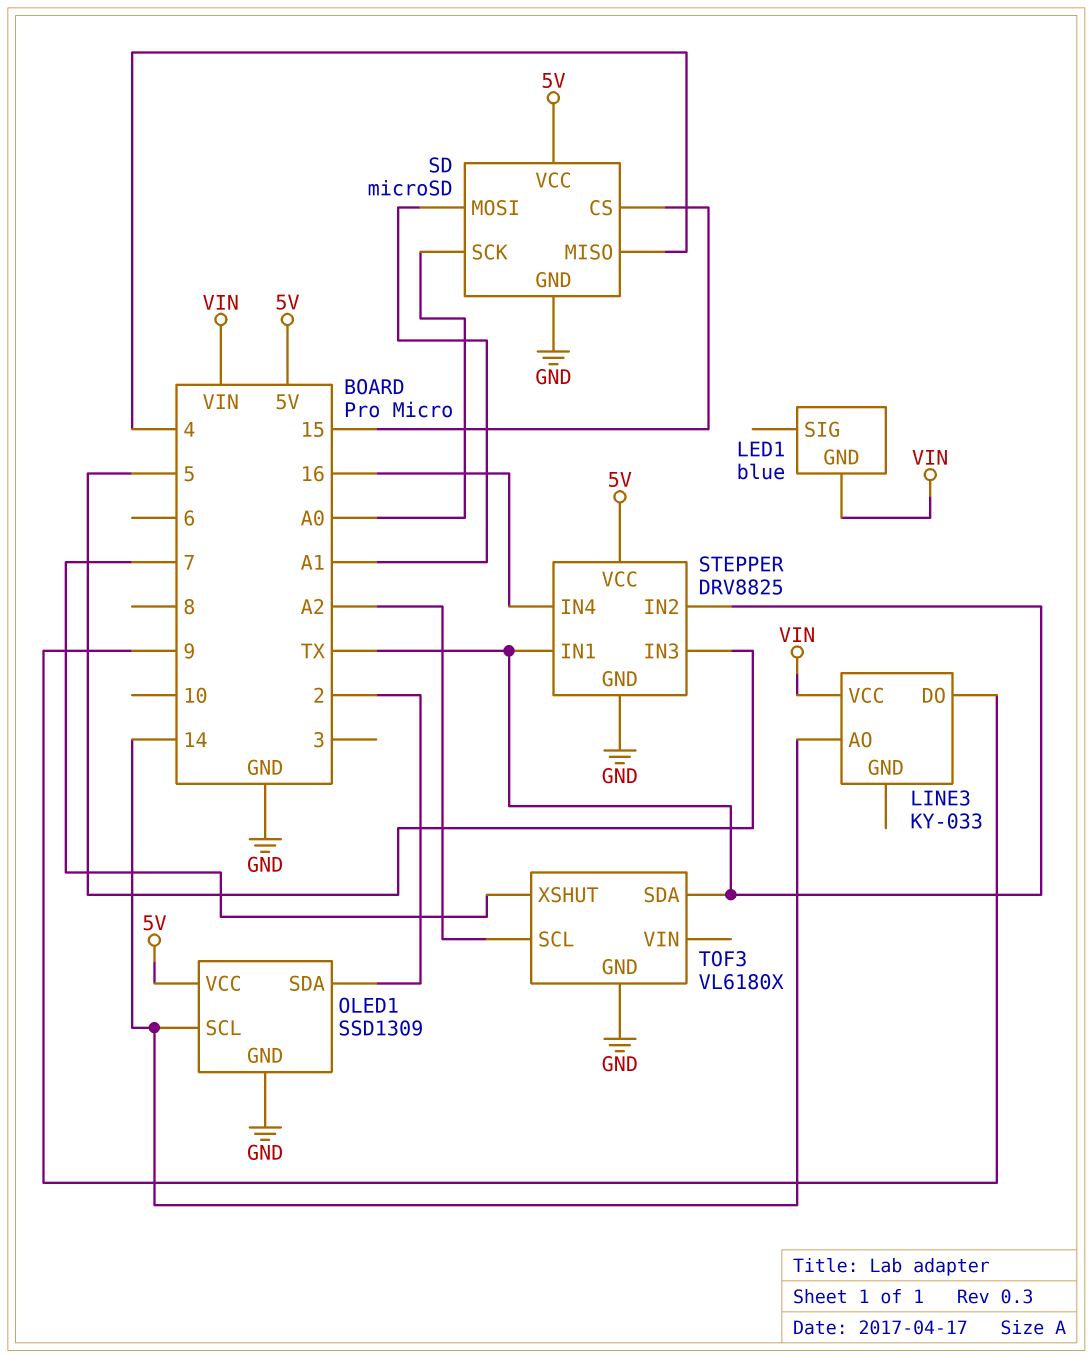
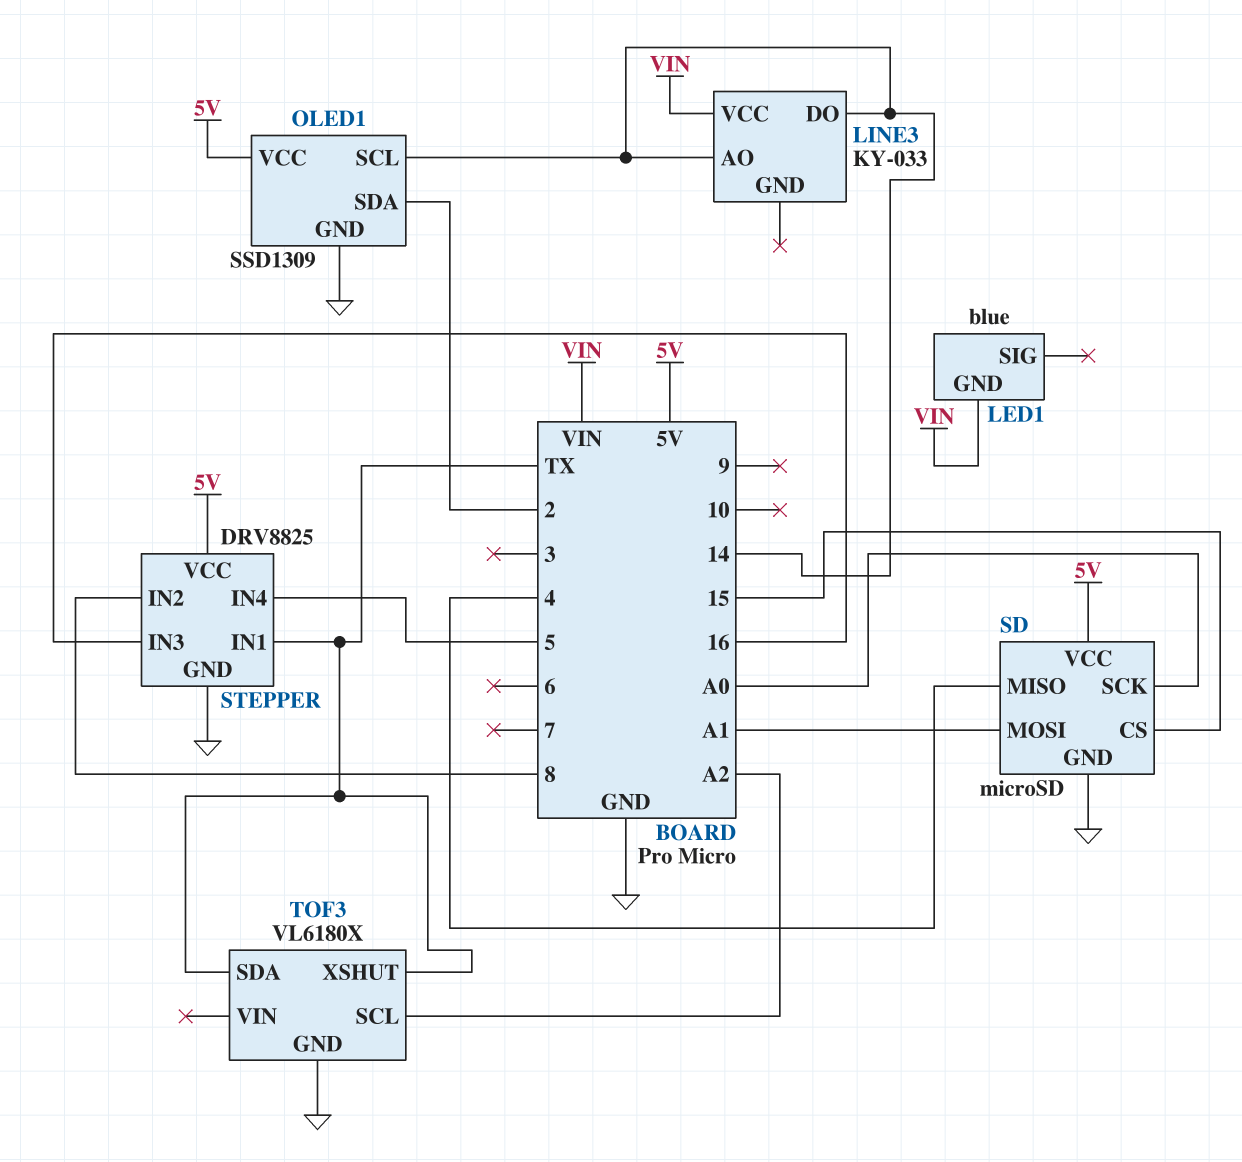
LINE3 pin DO: 9 -> 14
STEPPER pin IN2: TX -> 8
STEPPER pin IN3: 5 -> 16
STEPPER pin IN4: 16 -> 5
TOF3 pin XSHUT: 7 -> TX

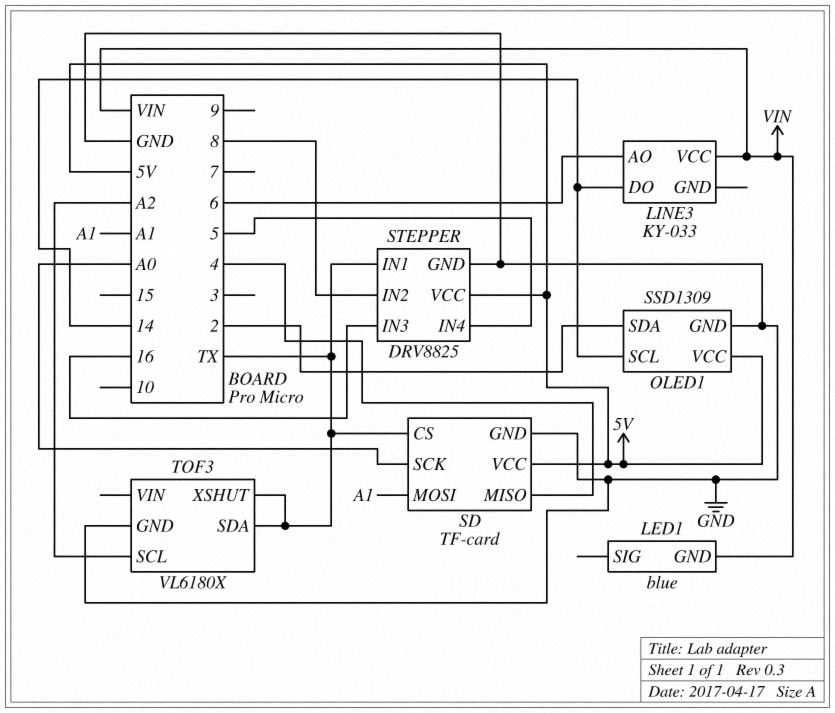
LINE3 pin AO: 14 -> 6
SD: microSD -> TF-card
SD pin CS: 15 -> TX

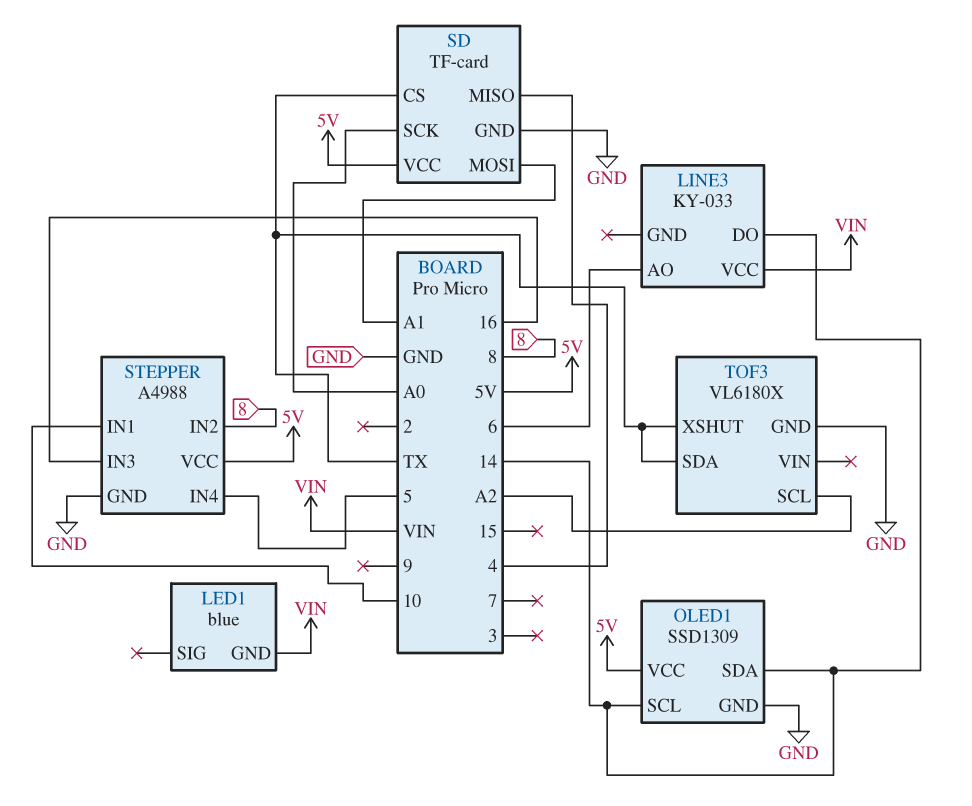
OLED1 pin SDA: 2 -> 14
STEPPER: DRV8825 -> A4988
STEPPER pin IN1: TX -> 10

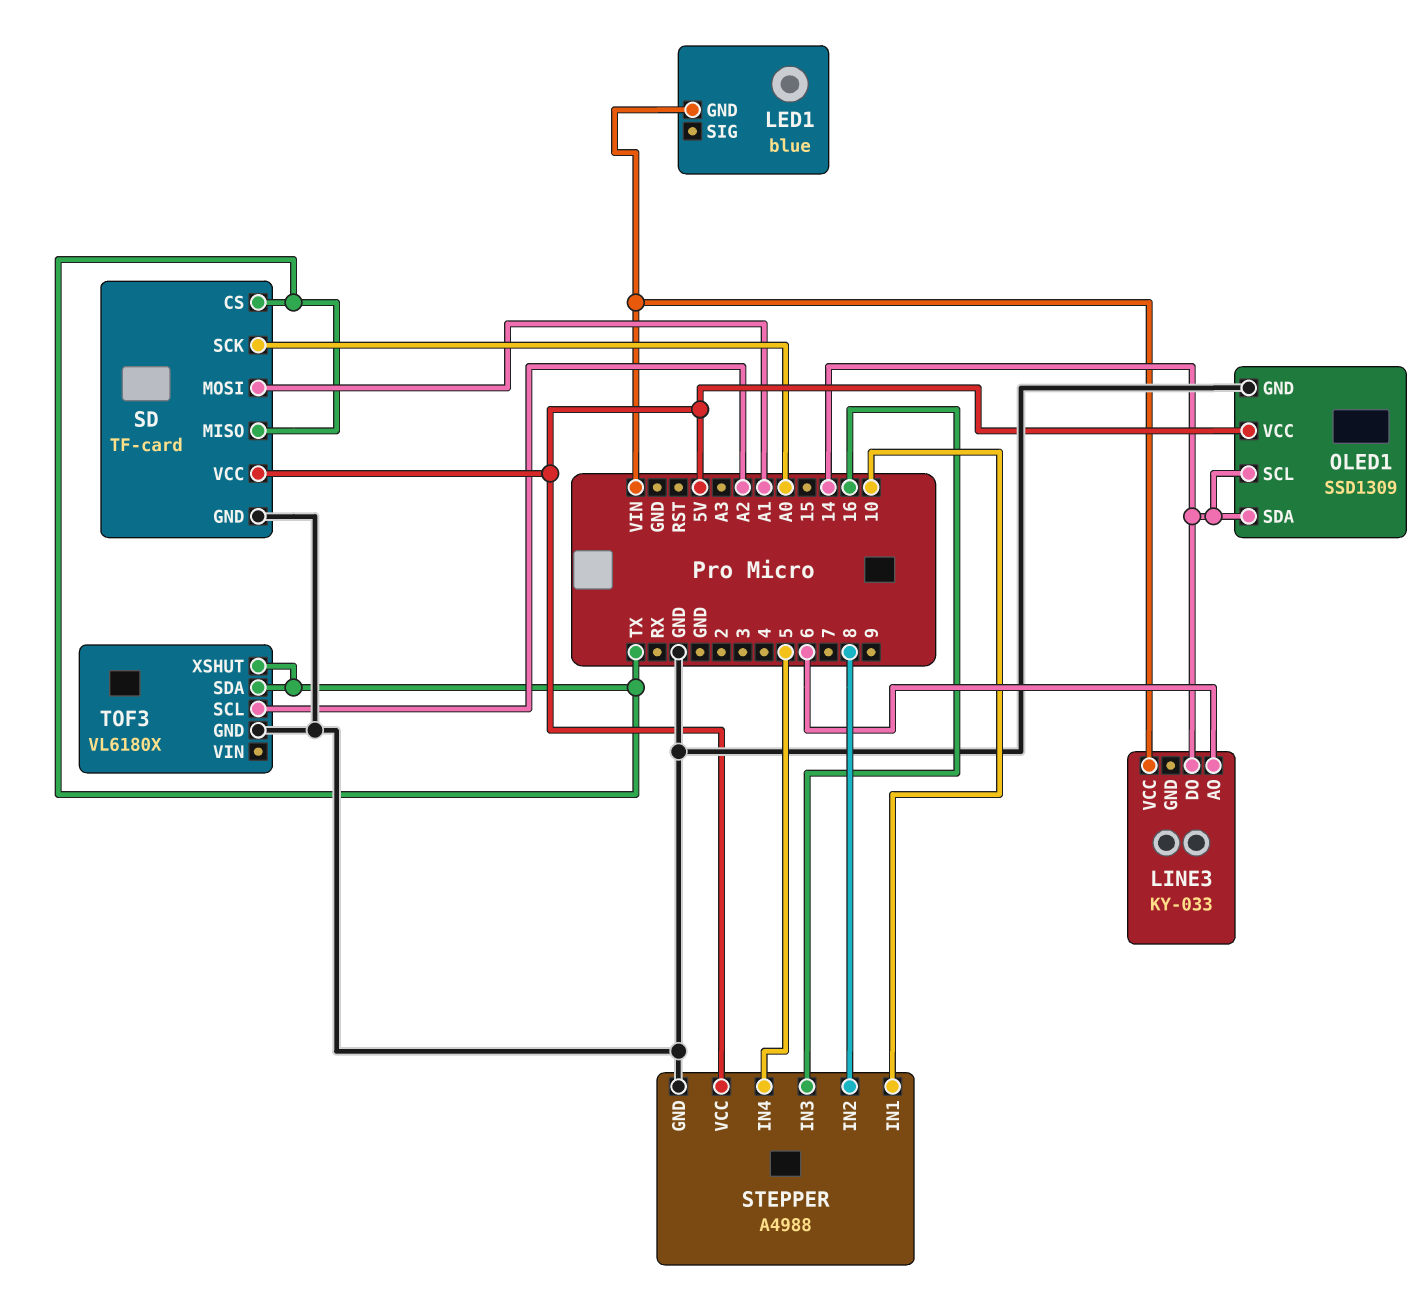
SD pin MISO: 4 -> TX

